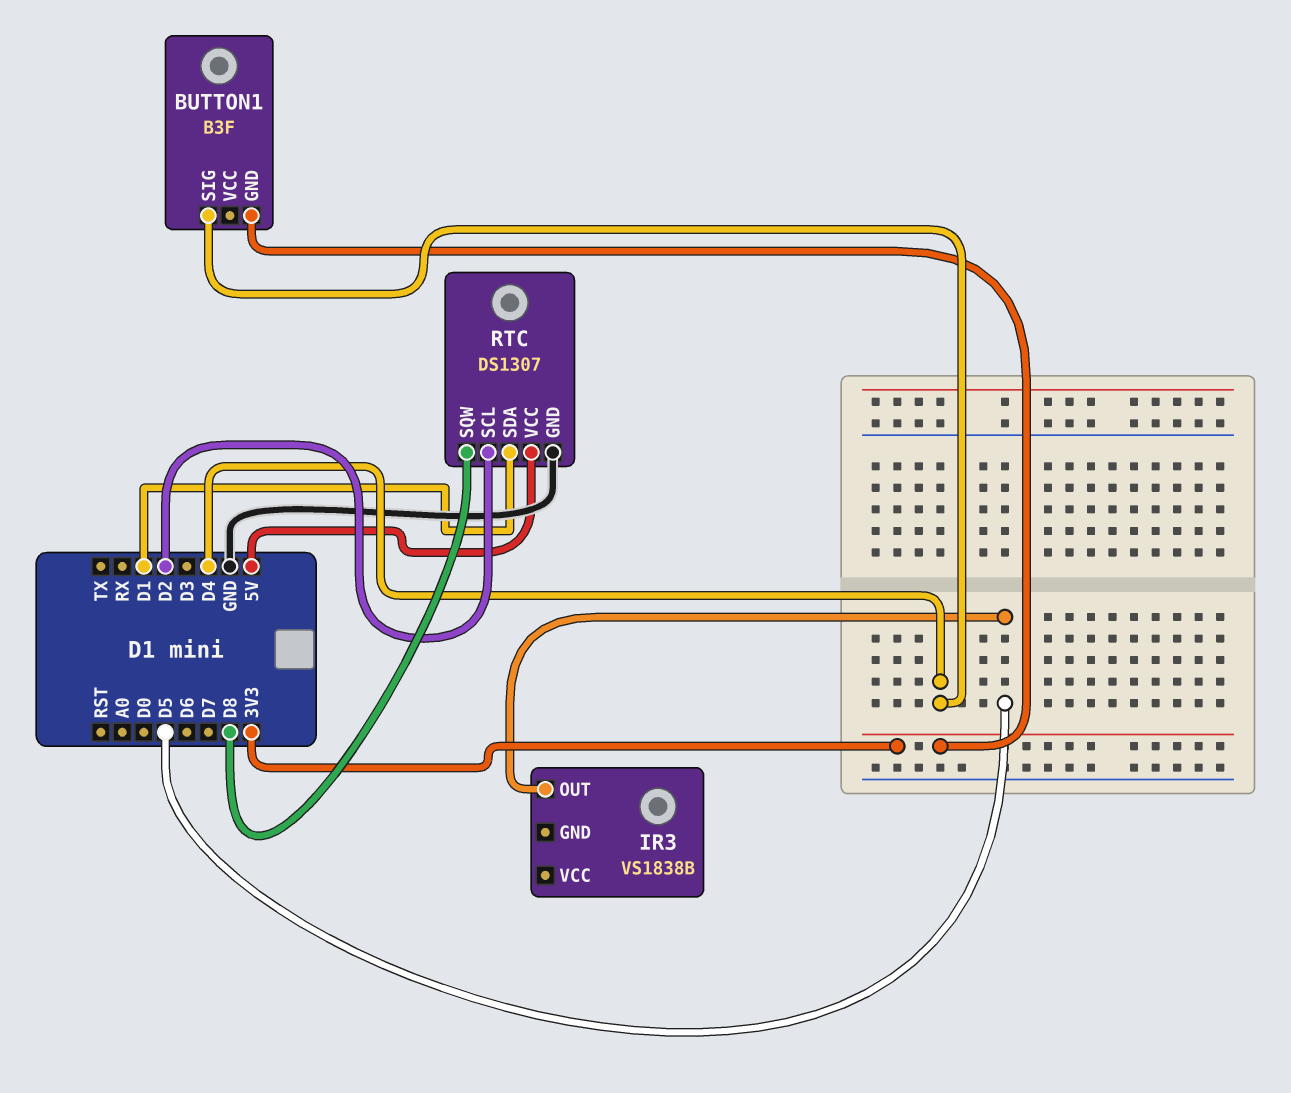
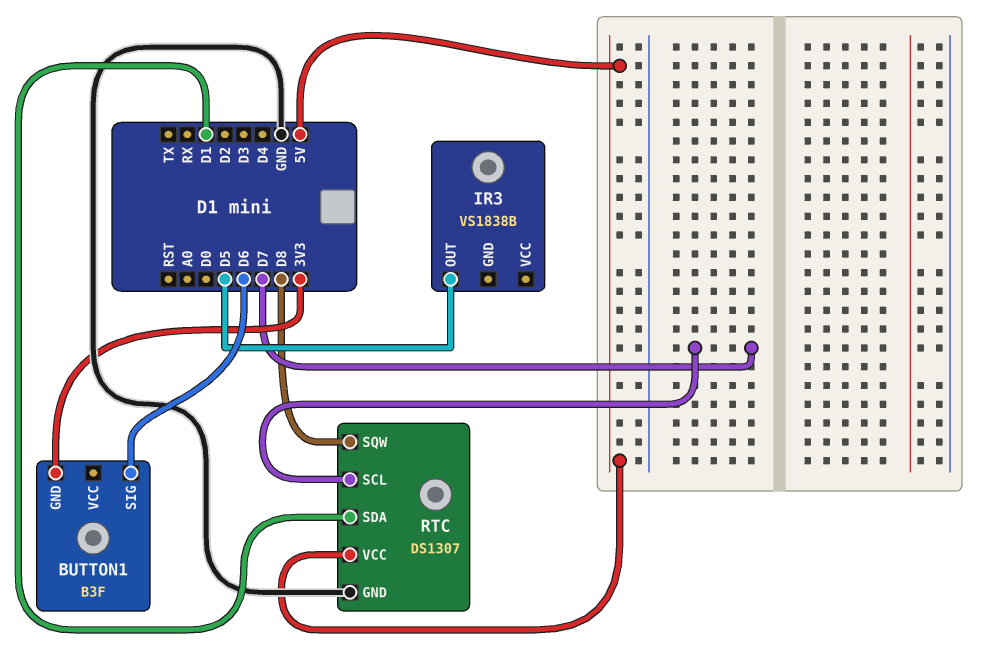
BUTTON1 pin SIG: D4 -> D6
RTC pin SCL: D2 -> D7

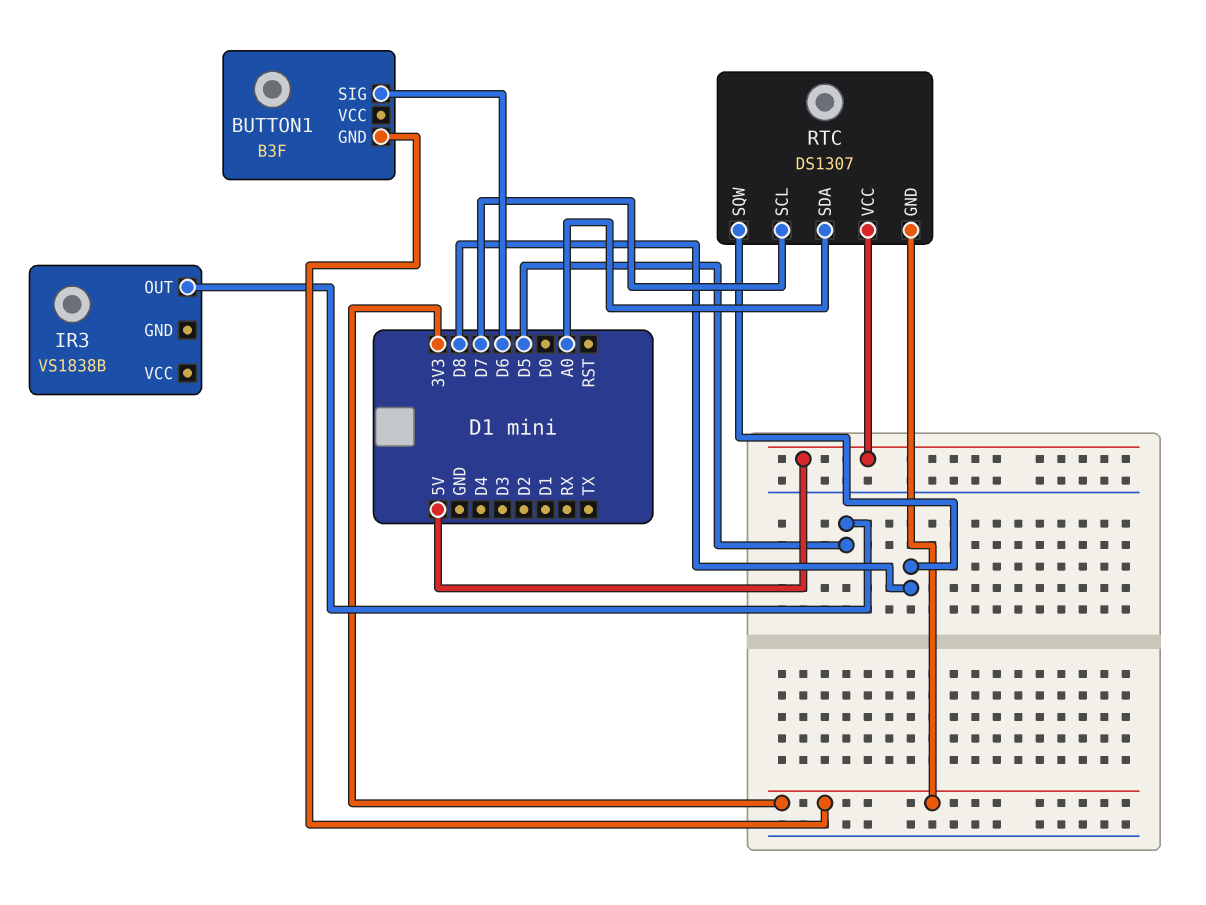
RTC pin GND: GND -> 3V3
RTC pin SDA: D1 -> A0

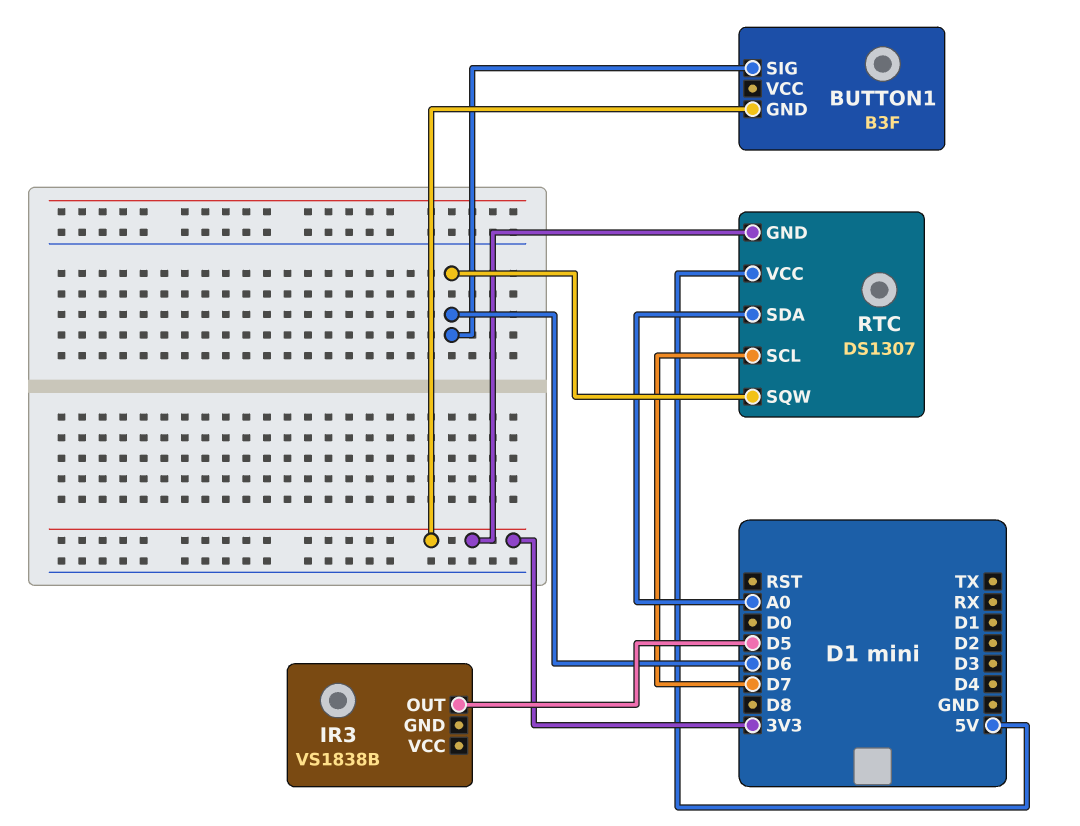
RTC pin SQW: D8 -> D6

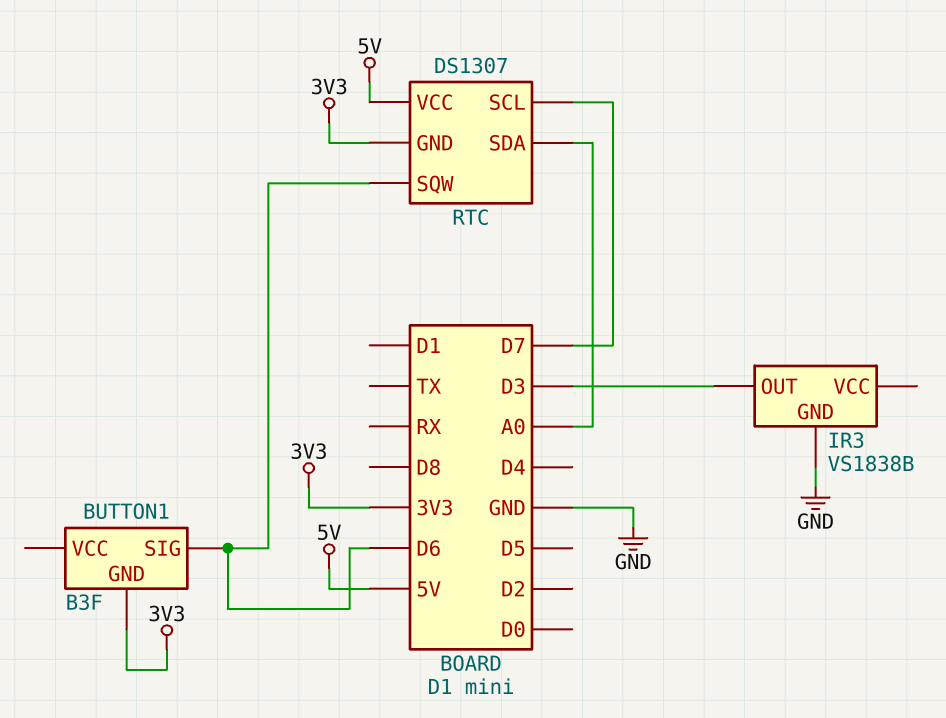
IR3 pin GND: none -> GND
IR3 pin OUT: D5 -> D3

